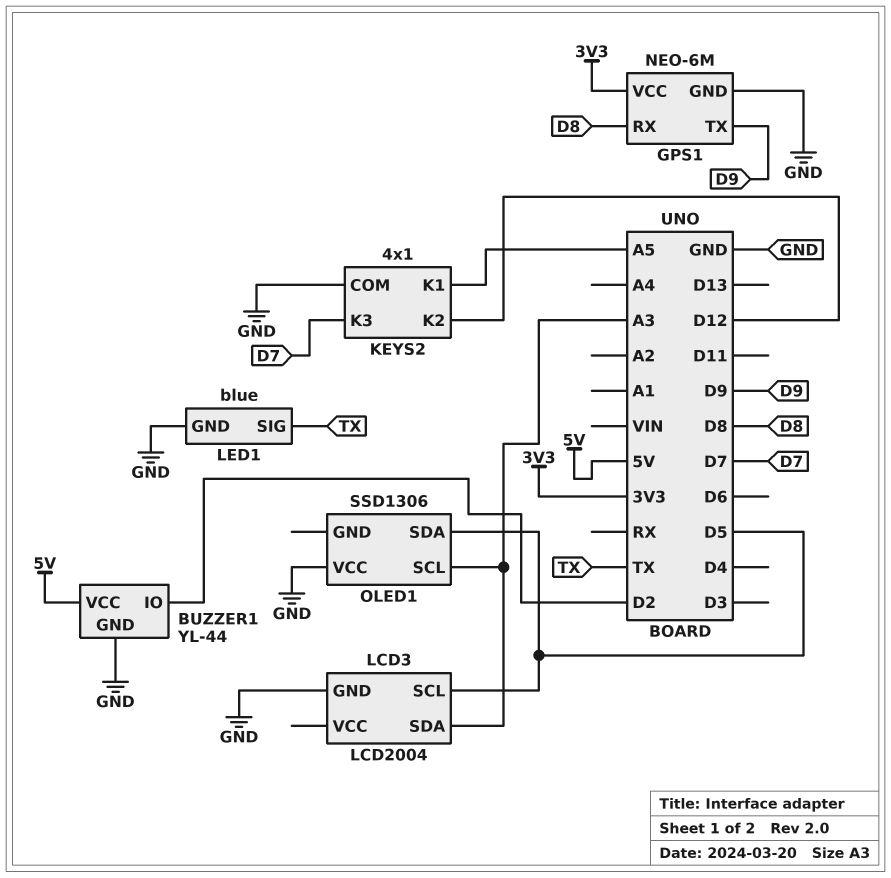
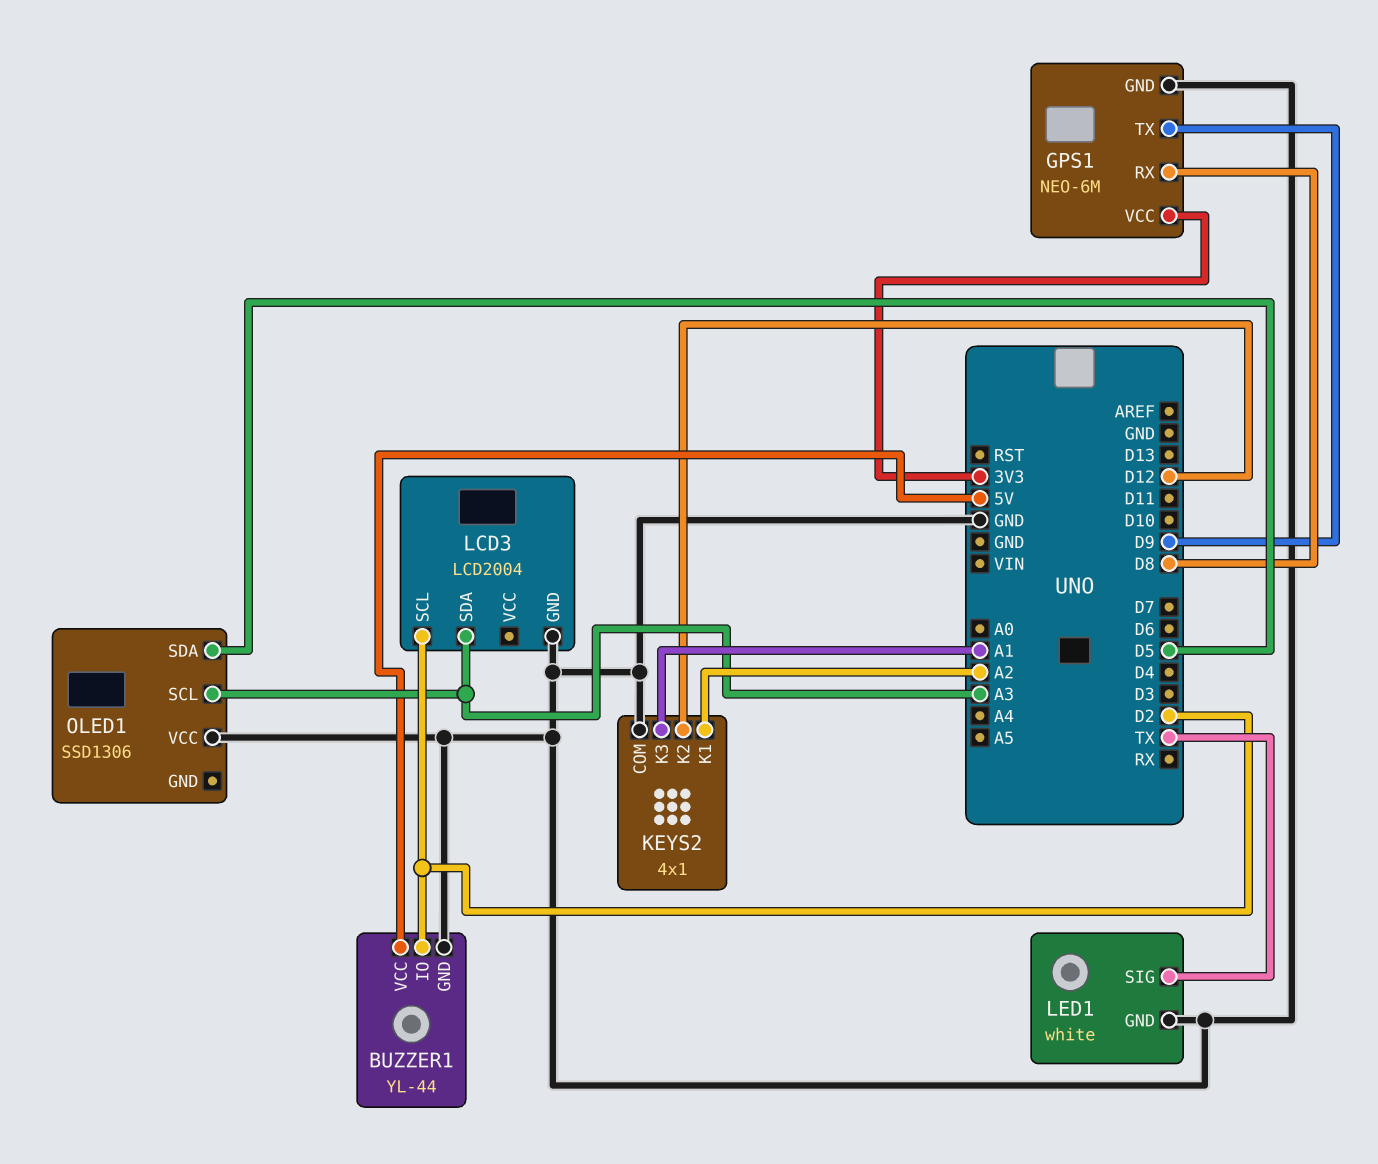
KEYS2 pin K1: A5 -> A2
KEYS2 pin K3: D7 -> A1
LCD3 pin SCL: D5 -> D2
LED1: blue -> white

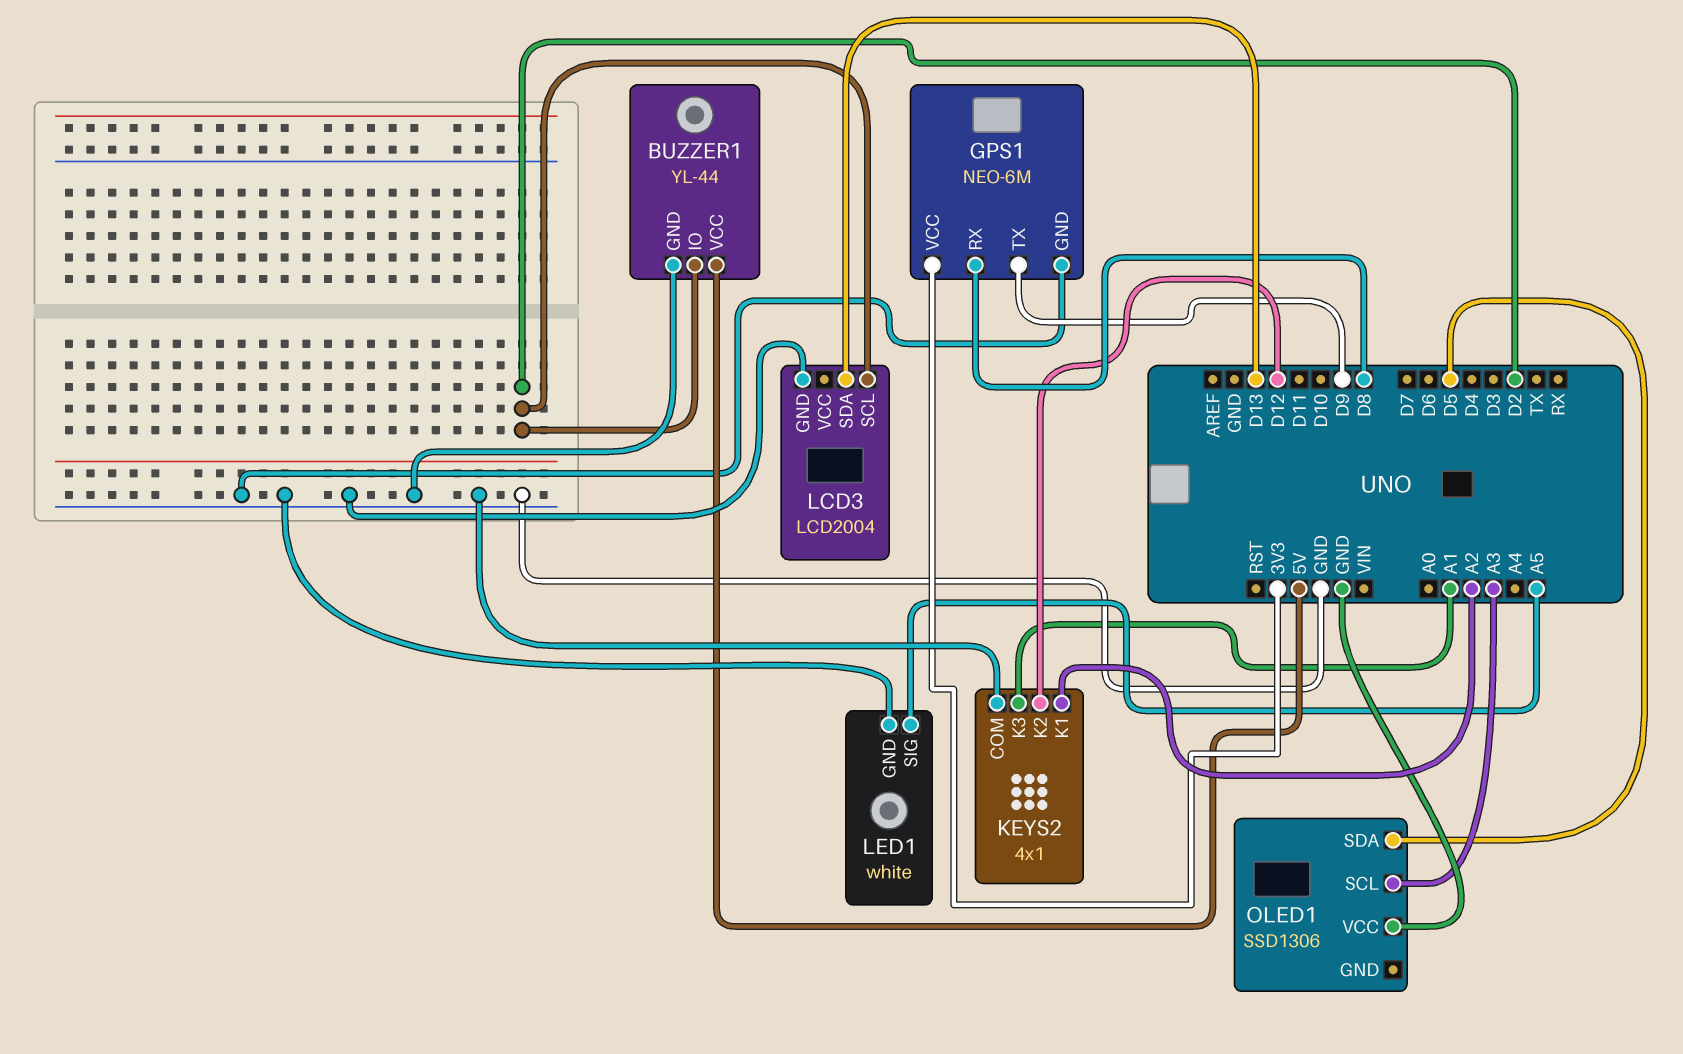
LCD3 pin SDA: A3 -> D13
LED1 pin SIG: TX -> A5

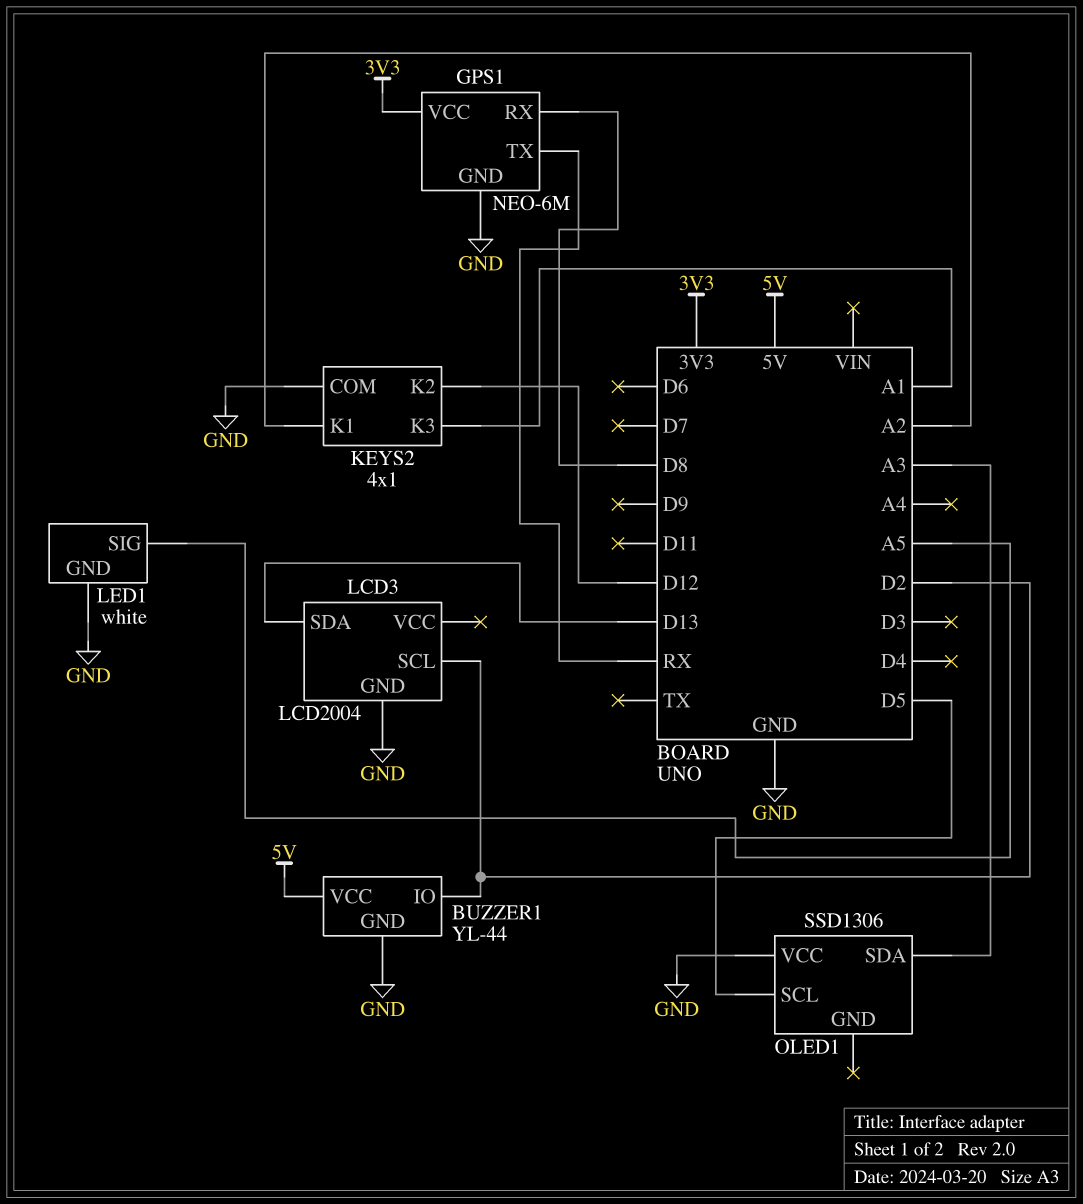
GPS1 pin TX: D9 -> RX
OLED1 pin SCL: A3 -> D5
OLED1 pin SDA: D5 -> A3

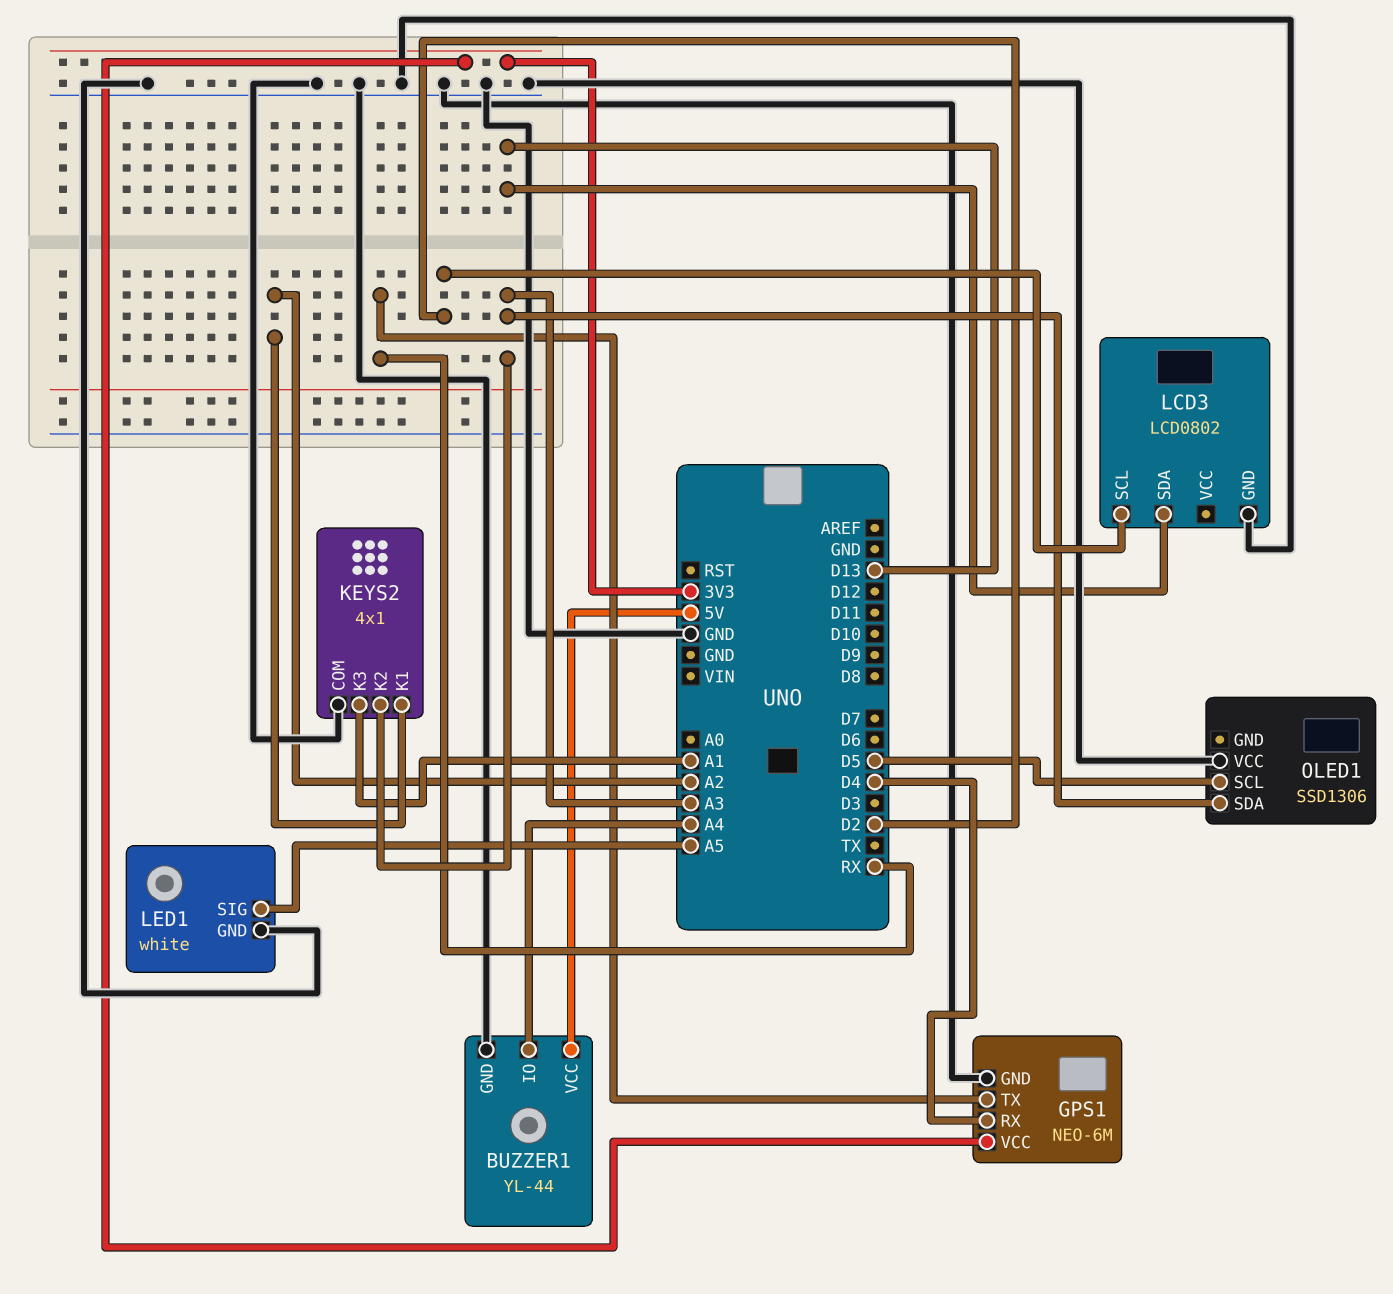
BUZZER1 pin IO: D2 -> A4
GPS1 pin RX: D8 -> D4
KEYS2 pin K2: D12 -> A3
LCD3: LCD2004 -> LCD0802

